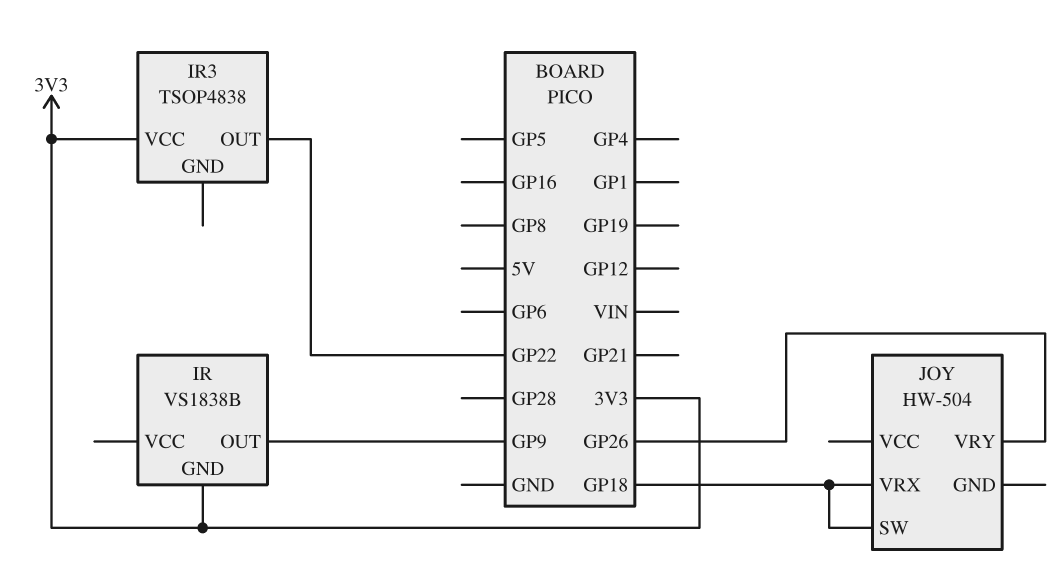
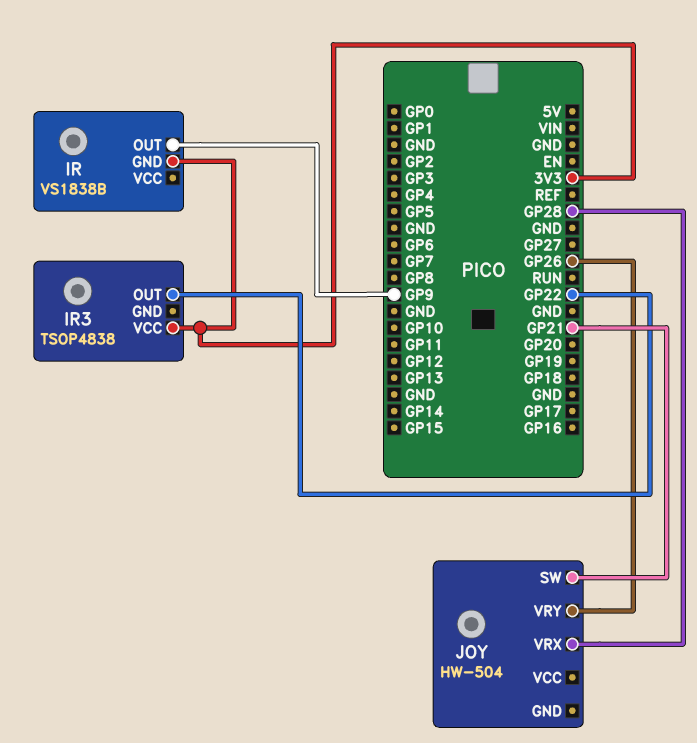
JOY pin SW: GP18 -> GP21
JOY pin VRX: GP18 -> GP28

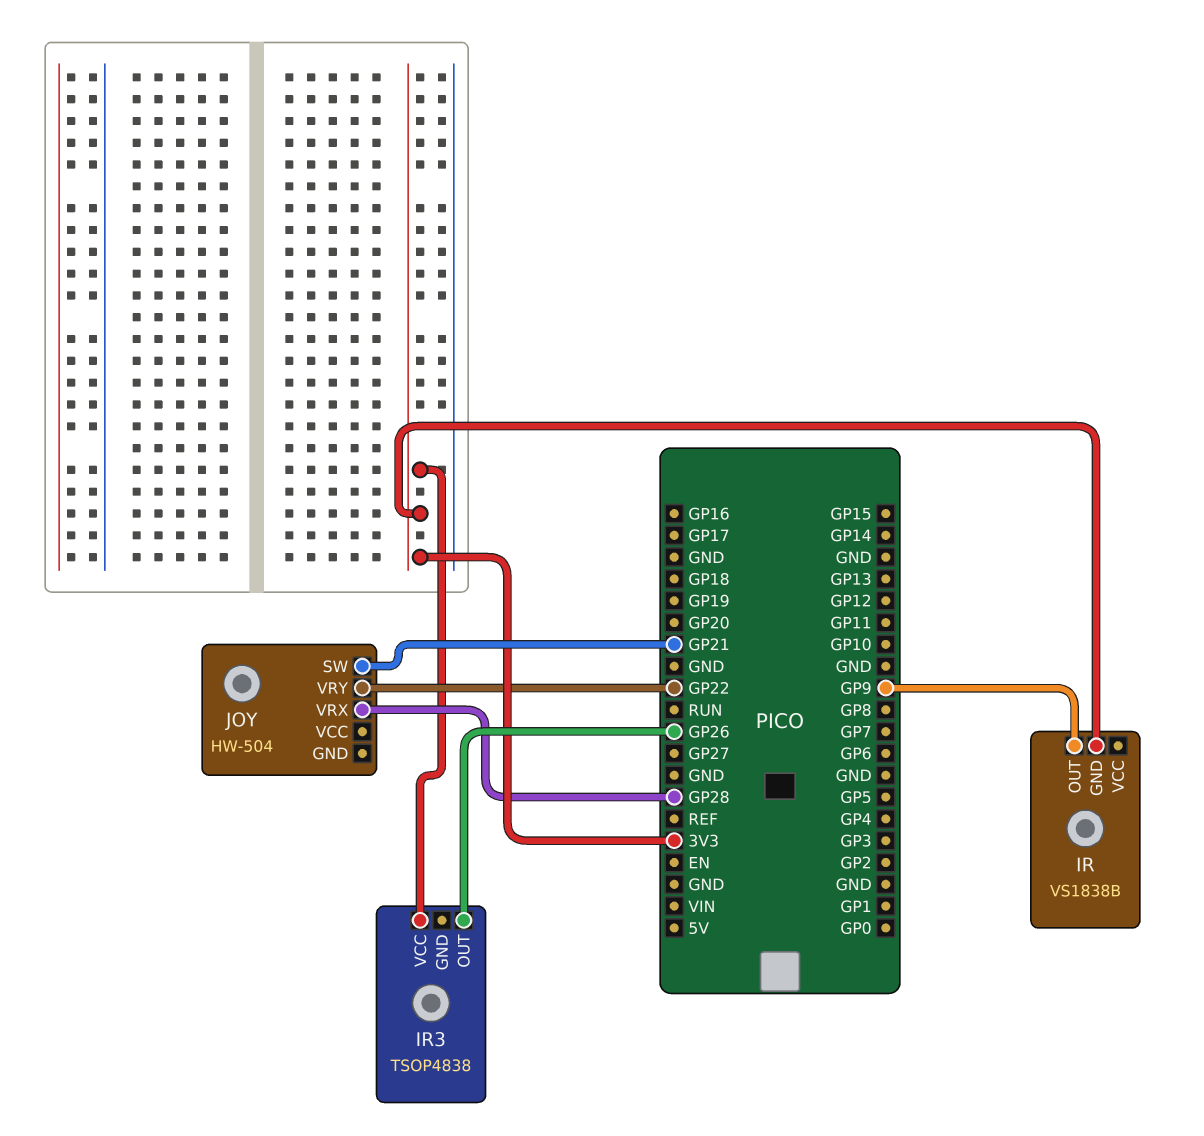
IR3 pin OUT: GP22 -> GP26
JOY pin VRY: GP26 -> GP22

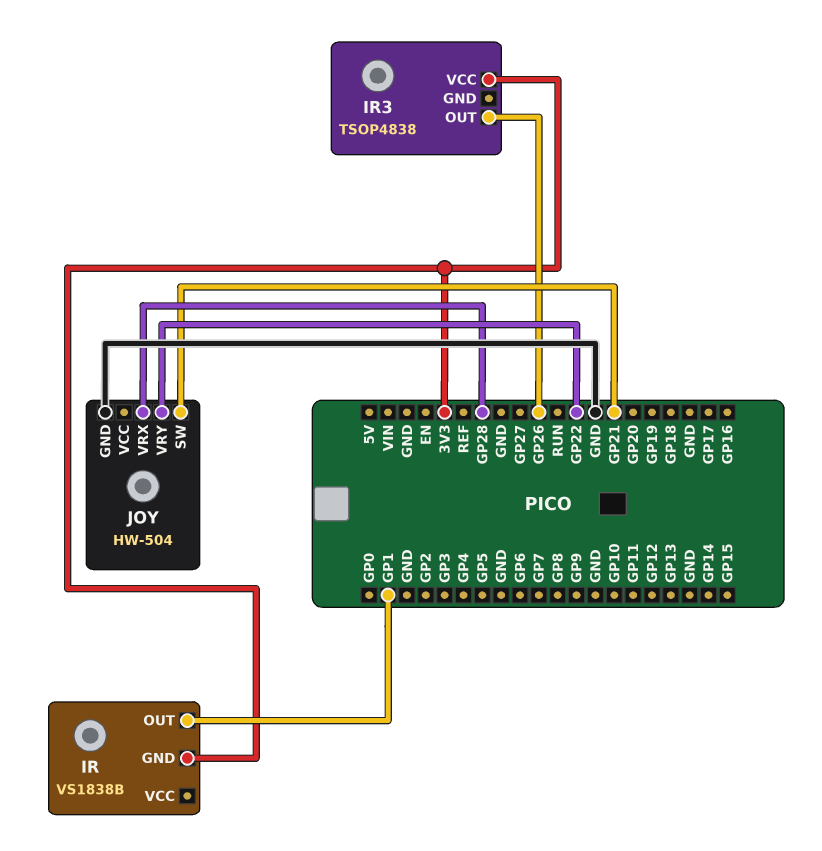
IR pin OUT: GP9 -> GP1
JOY pin GND: none -> GND

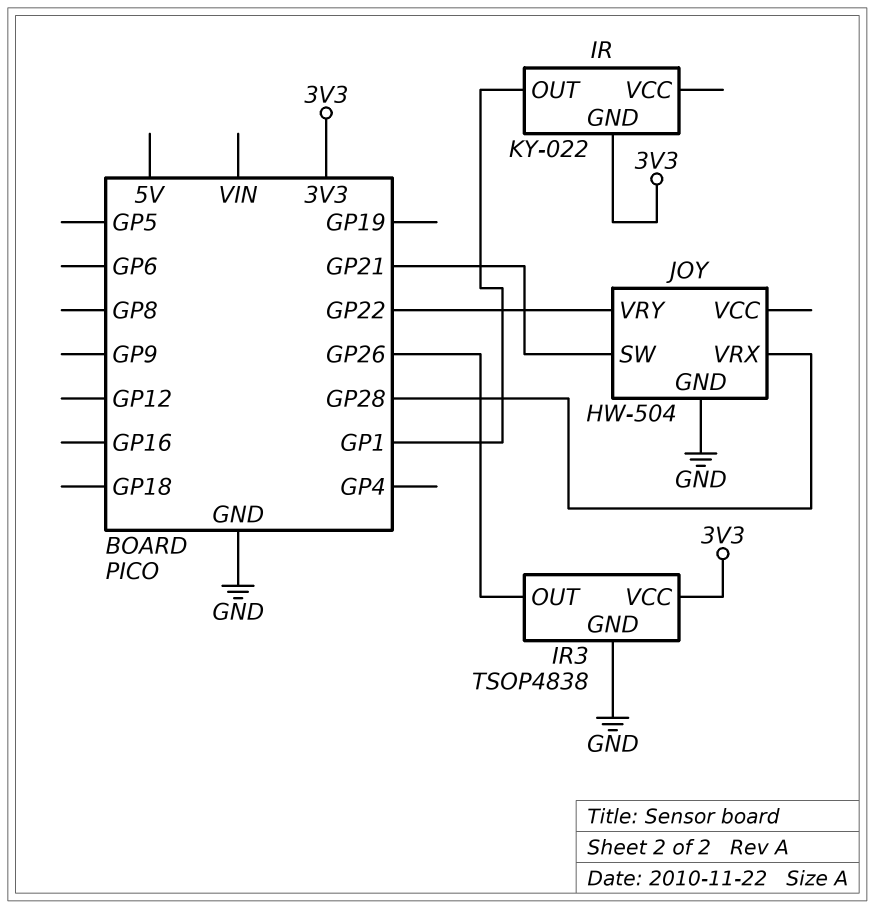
IR: VS1838B -> KY-022
IR3 pin GND: none -> GND

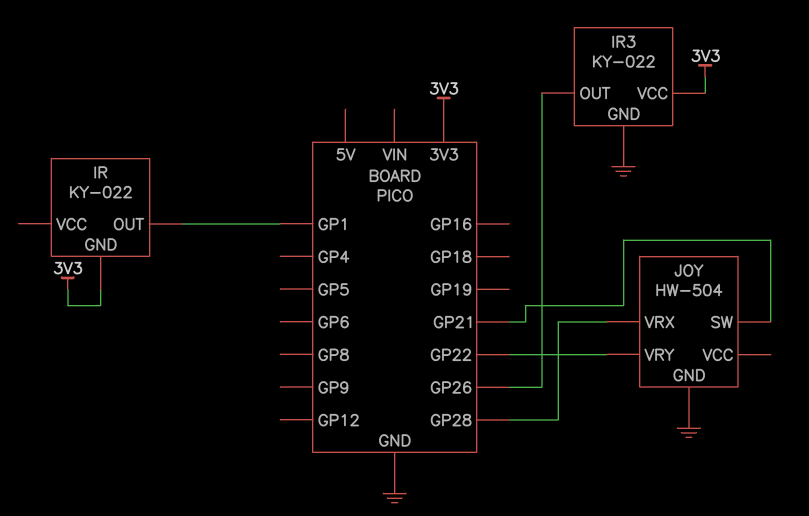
IR3: TSOP4838 -> KY-022

